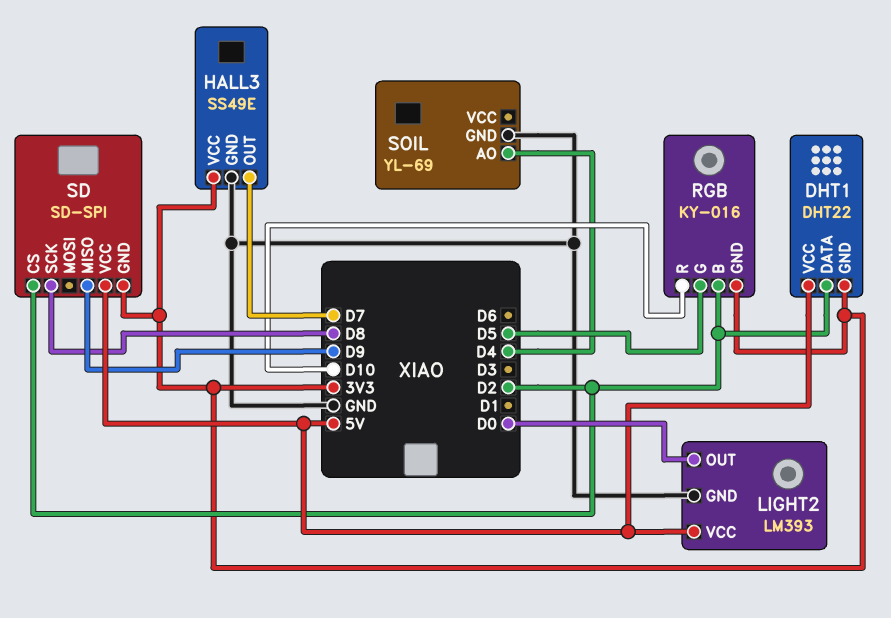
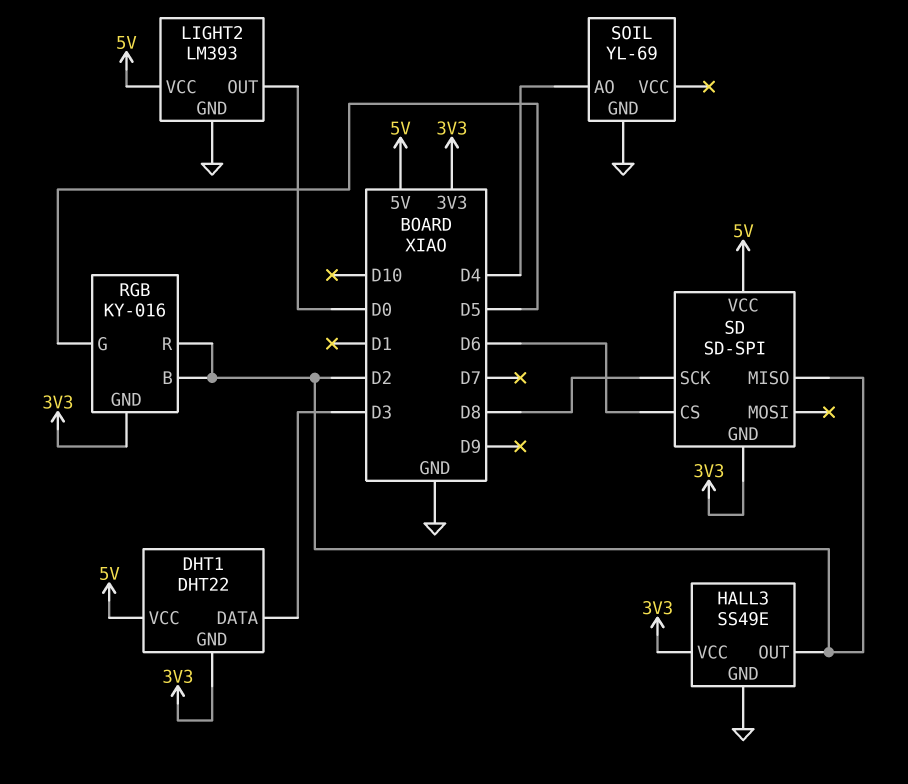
DHT1 pin DATA: D2 -> D3
HALL3 pin OUT: D7 -> D2
RGB pin R: D10 -> D2
SD pin CS: D2 -> D6
SD pin MISO: D9 -> D2

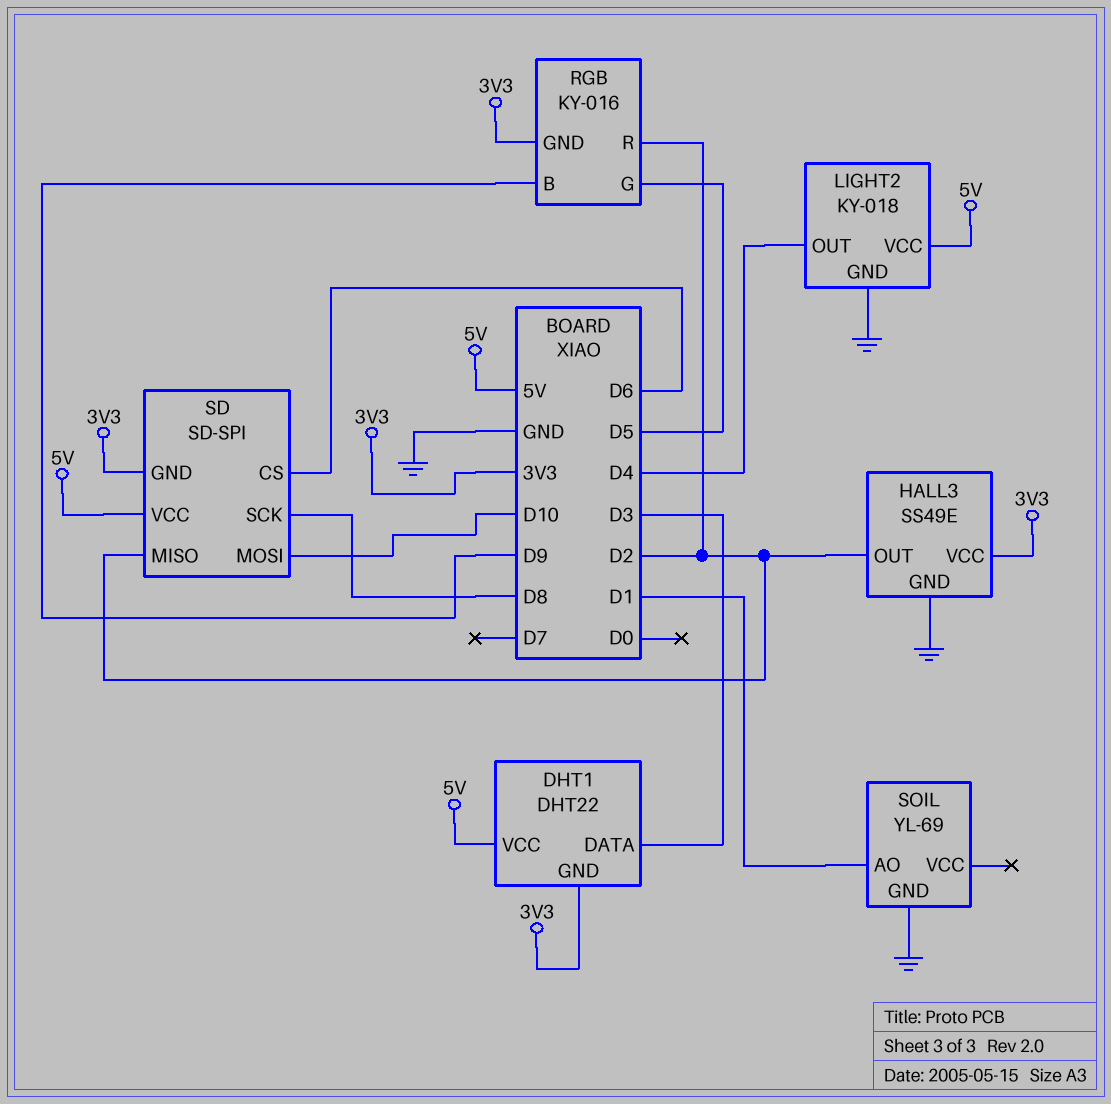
LIGHT2: LM393 -> KY-018
LIGHT2 pin OUT: D0 -> D4
RGB pin B: D2 -> D9
SD pin MOSI: none -> D10
SOIL pin AO: D4 -> D1

